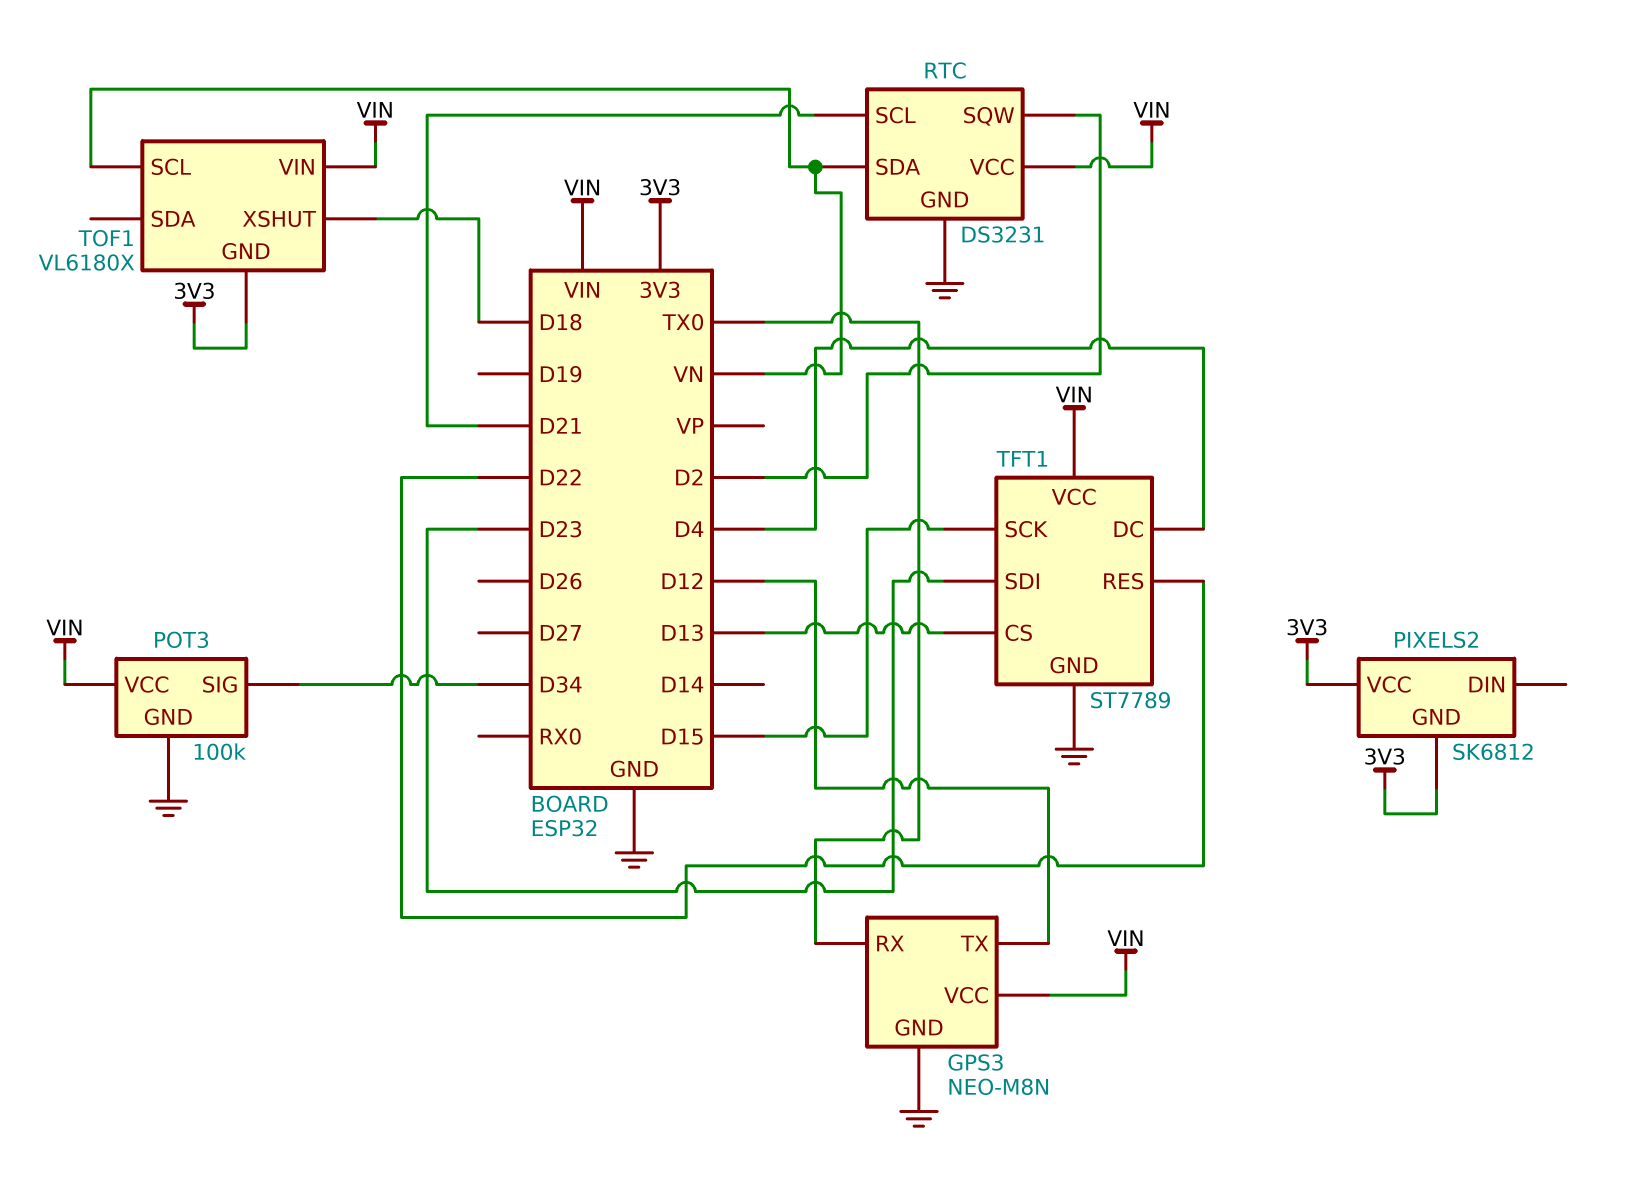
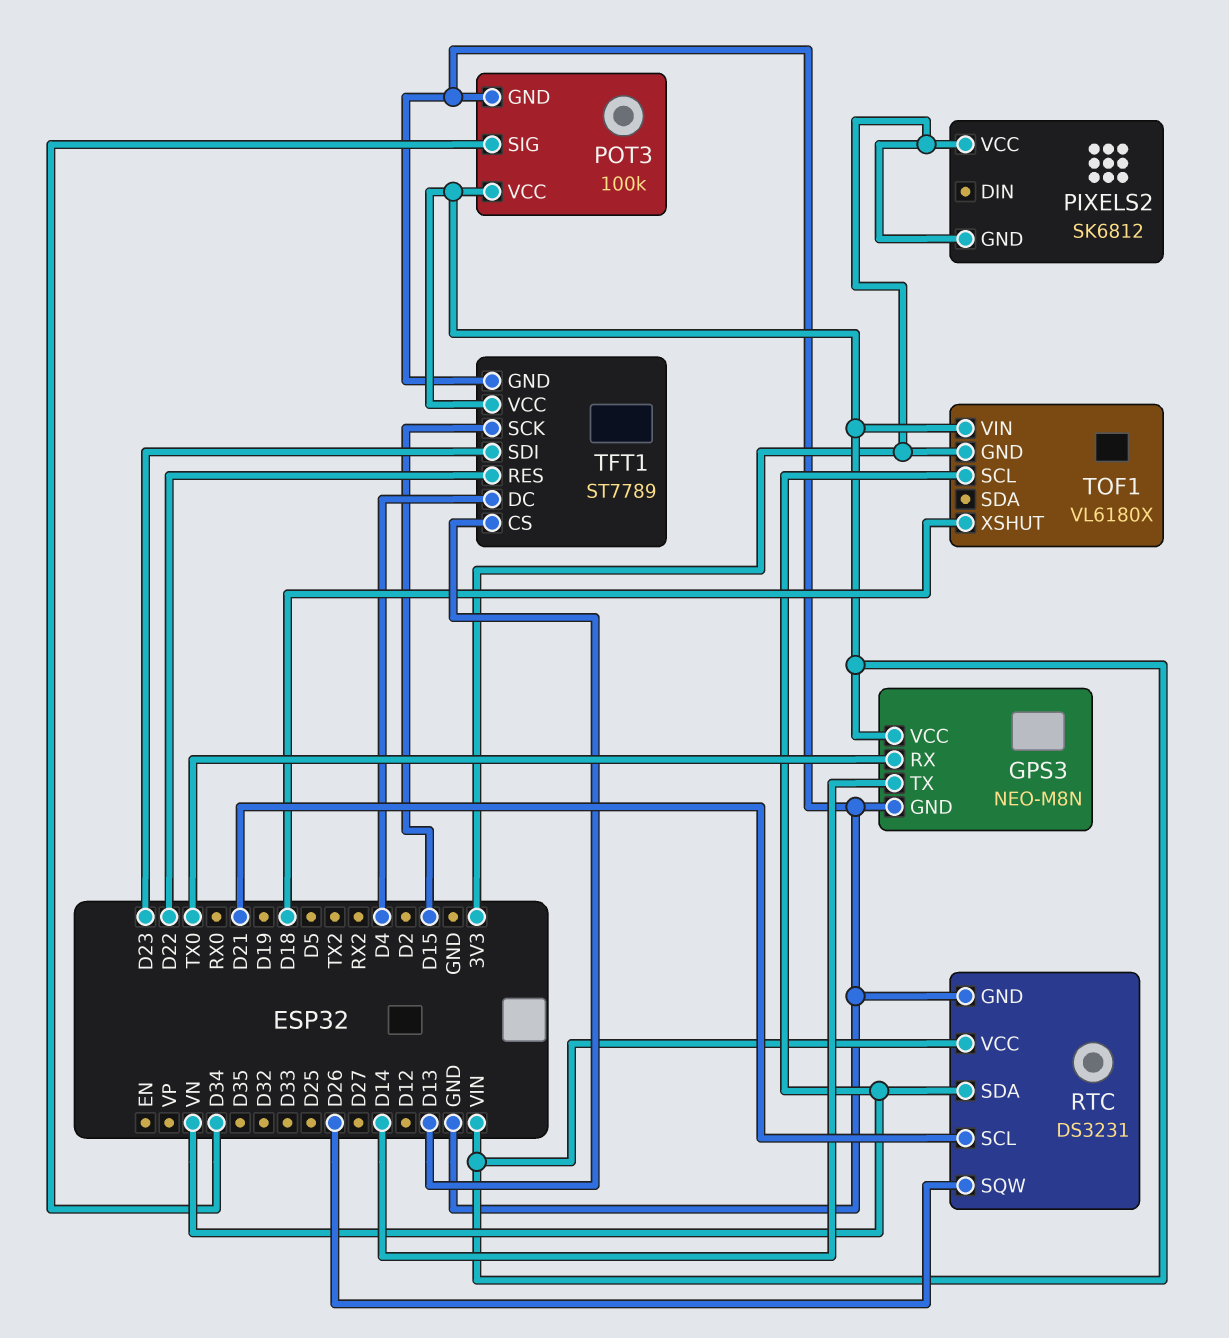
GPS3 pin TX: D12 -> D14
RTC pin SQW: D2 -> D26

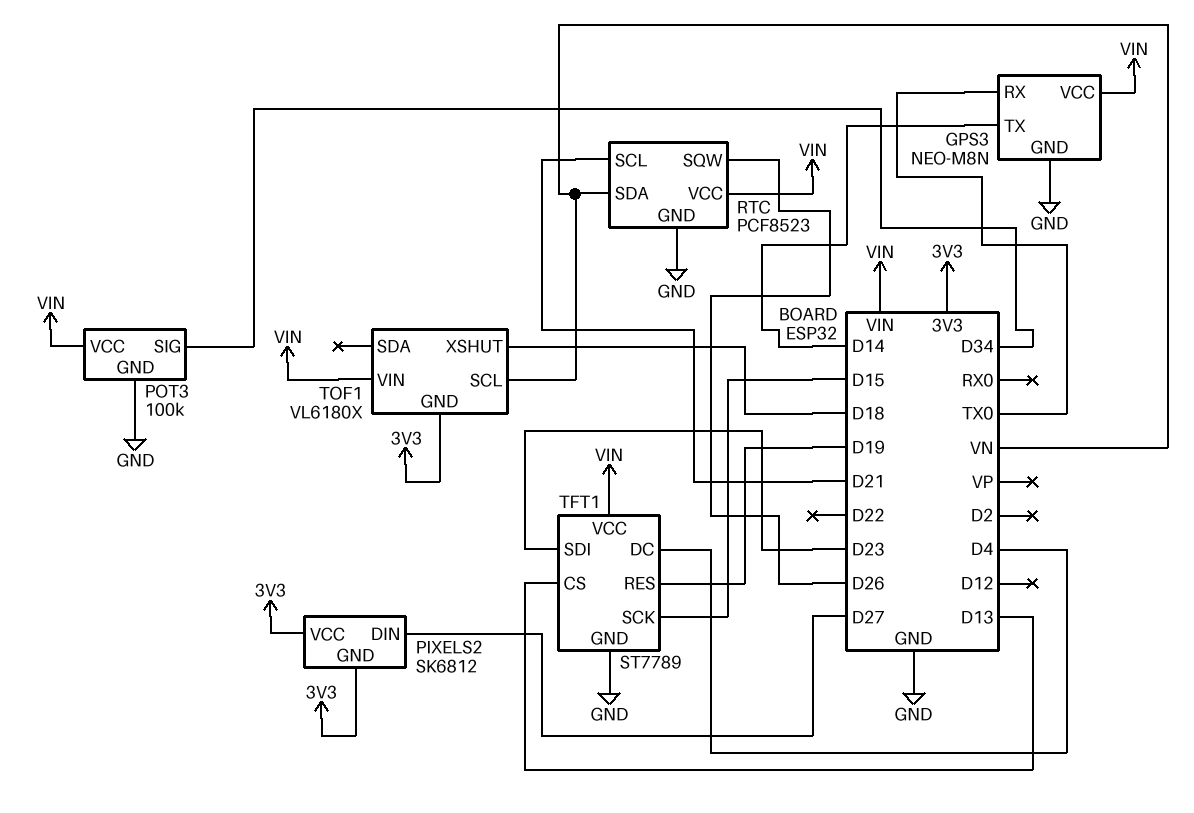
PIXELS2 pin DIN: none -> D27
RTC: DS3231 -> PCF8523
TFT1 pin RES: D22 -> D19

